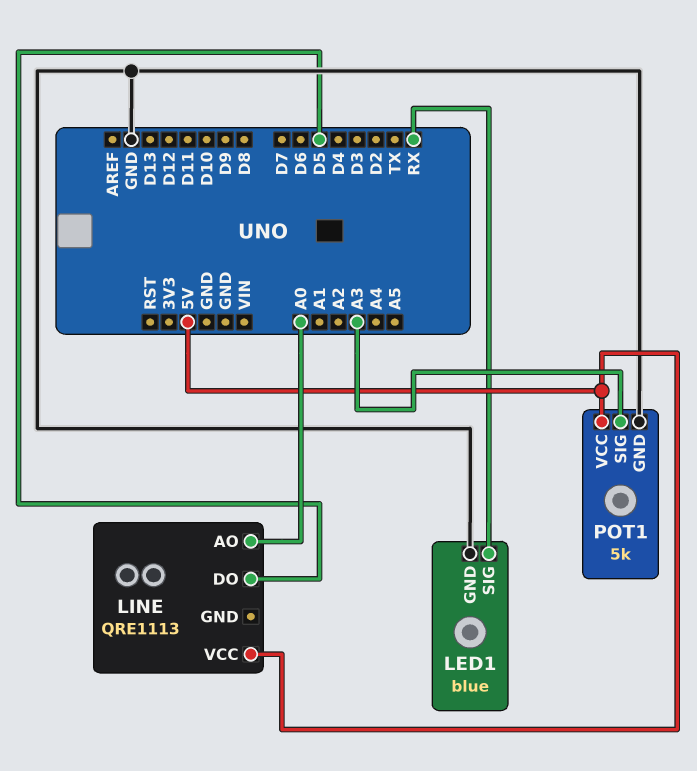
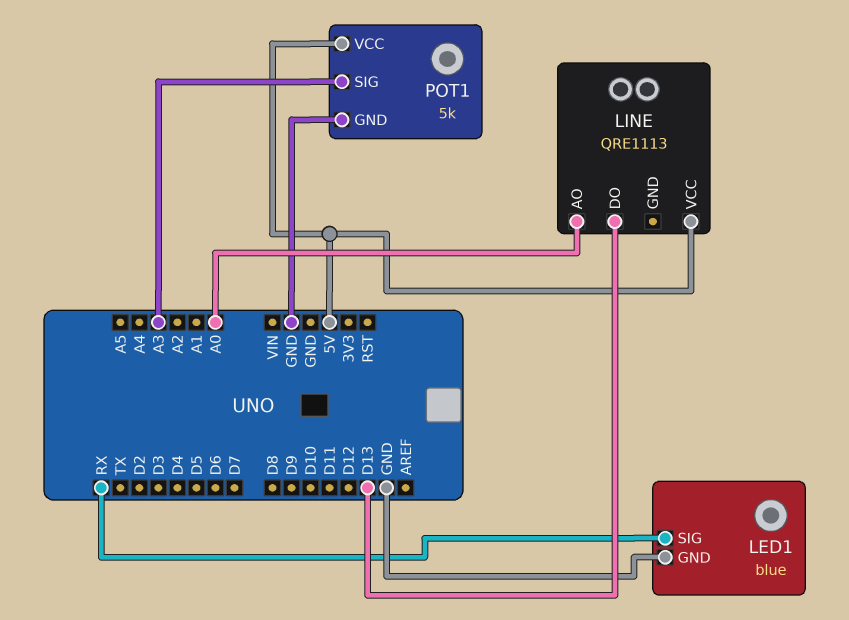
LINE pin DO: D5 -> D13

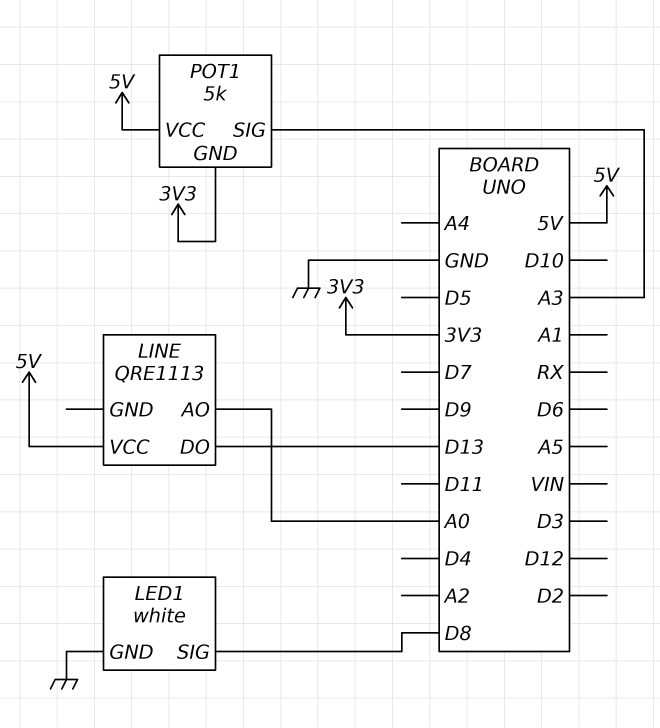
LED1: blue -> white
LED1 pin SIG: RX -> D8
POT1 pin GND: GND -> 3V3

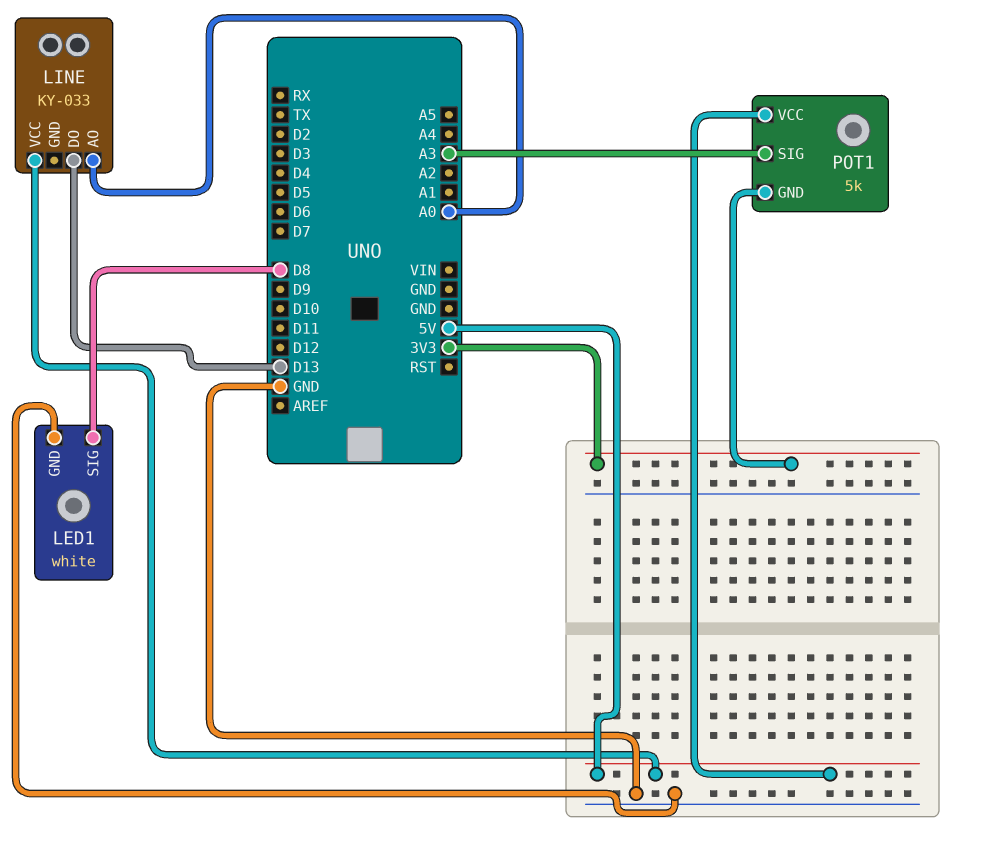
LINE: QRE1113 -> KY-033

